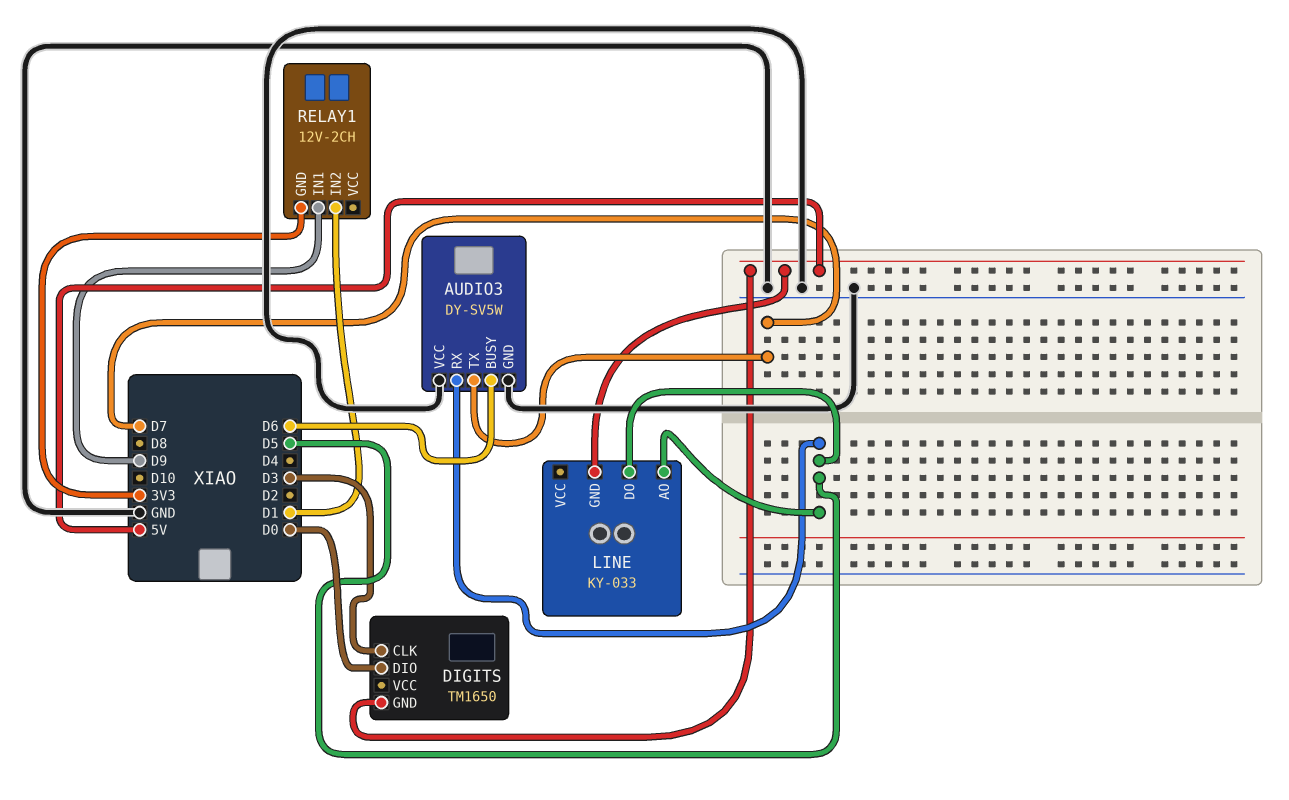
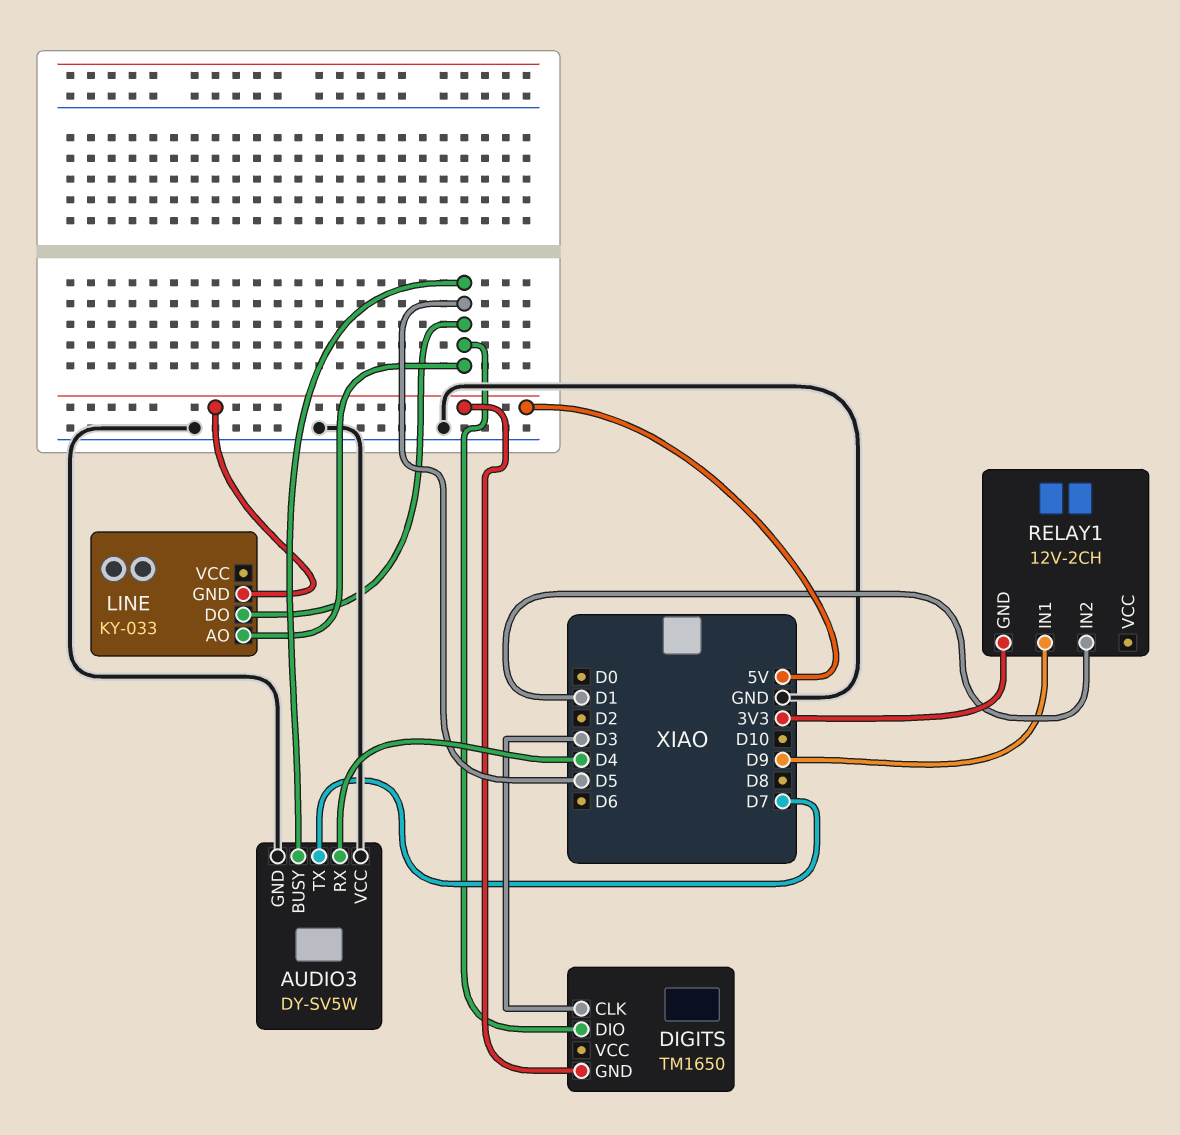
AUDIO3 pin BUSY: D6 -> D5
AUDIO3 pin RX: D5 -> D4
DIGITS pin DIO: D0 -> D5

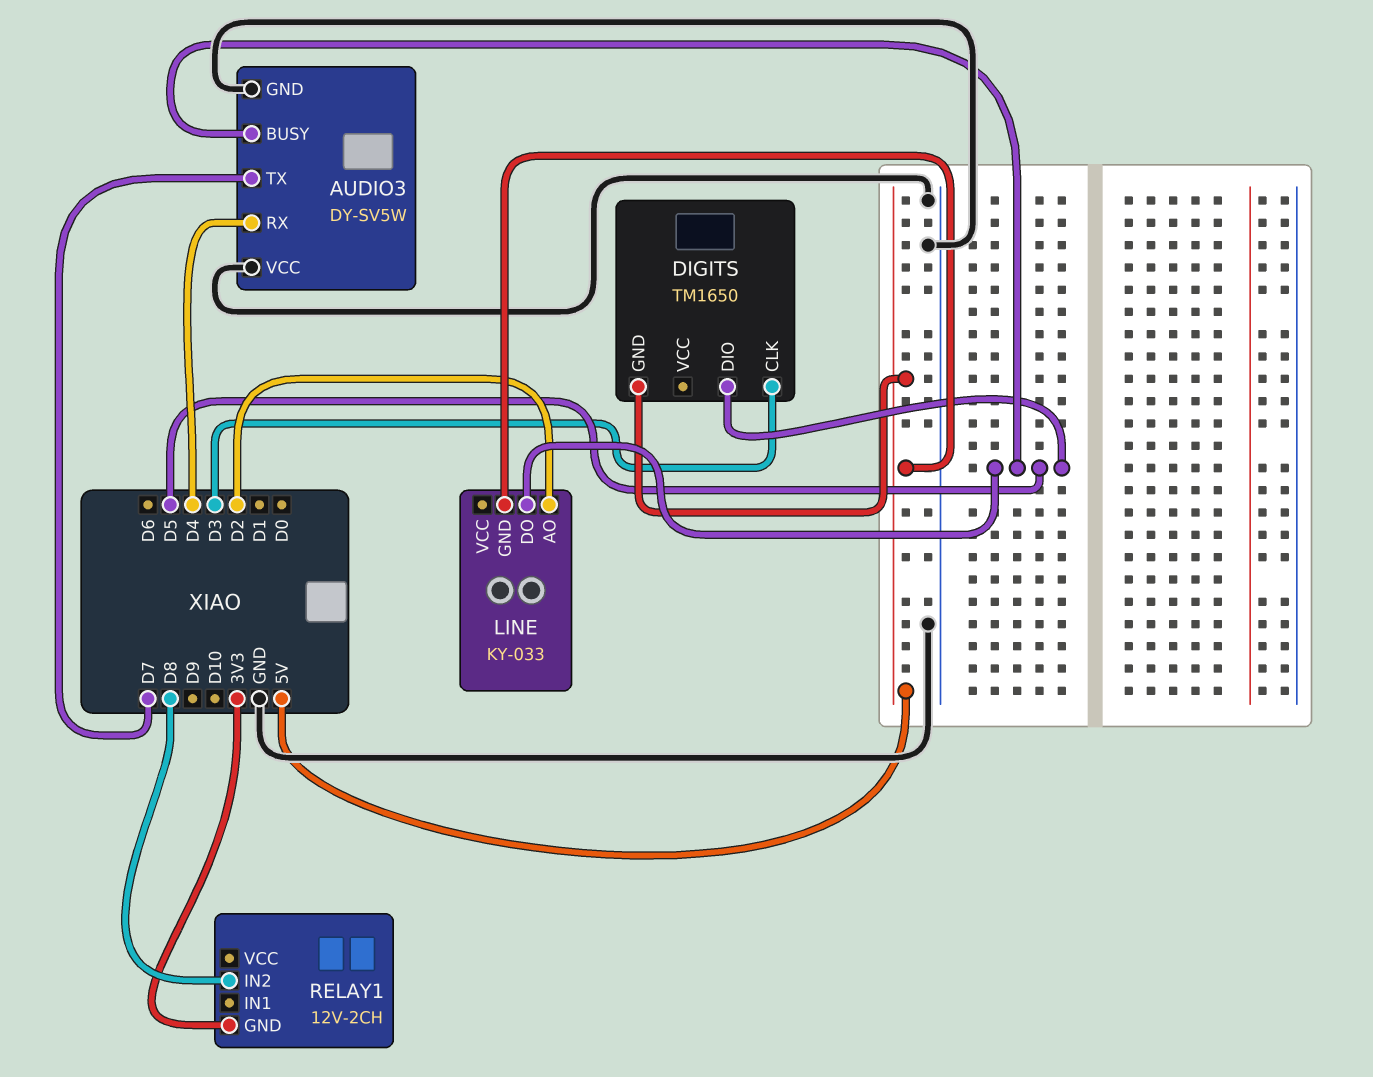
LINE pin AO: D5 -> D2
RELAY1 pin IN1: D9 -> none
RELAY1 pin IN2: D1 -> D8

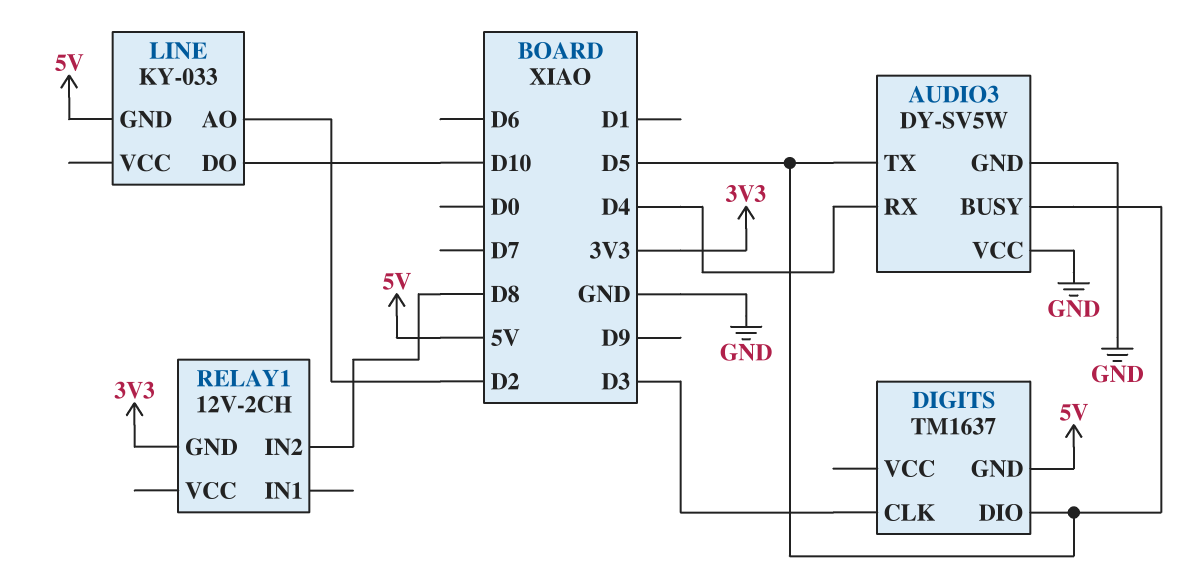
AUDIO3 pin TX: D7 -> D5
DIGITS: TM1650 -> TM1637
LINE pin DO: D5 -> D10

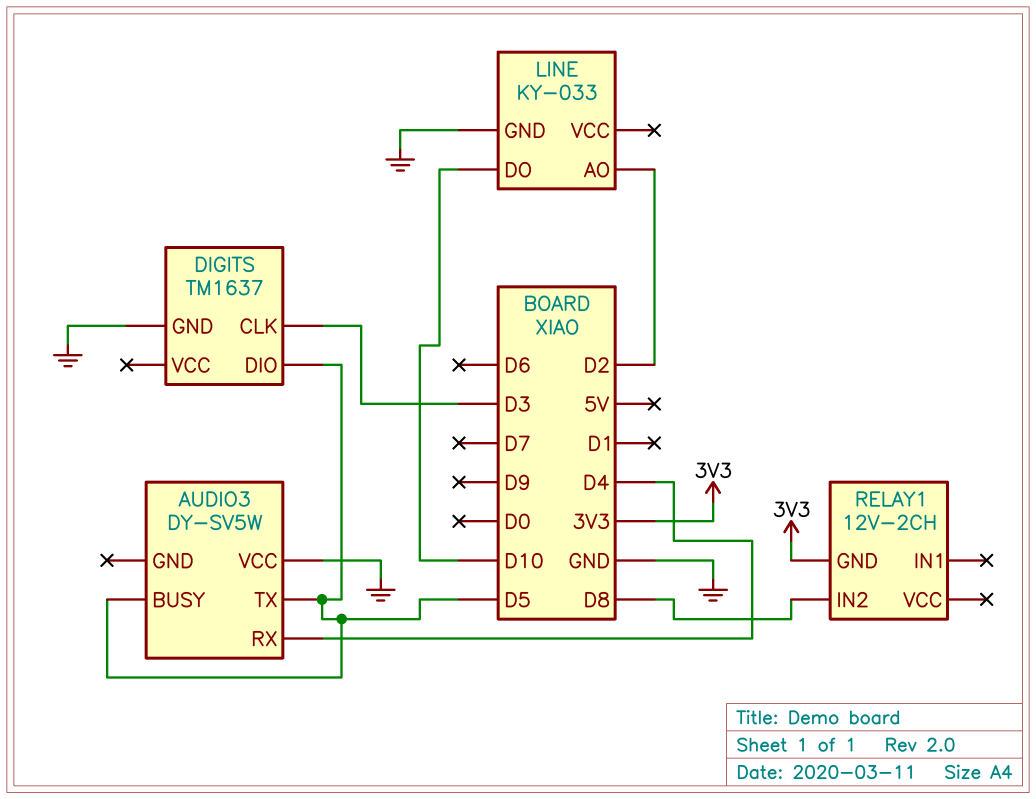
AUDIO3 pin GND: GND -> none
DIGITS pin GND: 5V -> GND
LINE pin GND: 5V -> GND

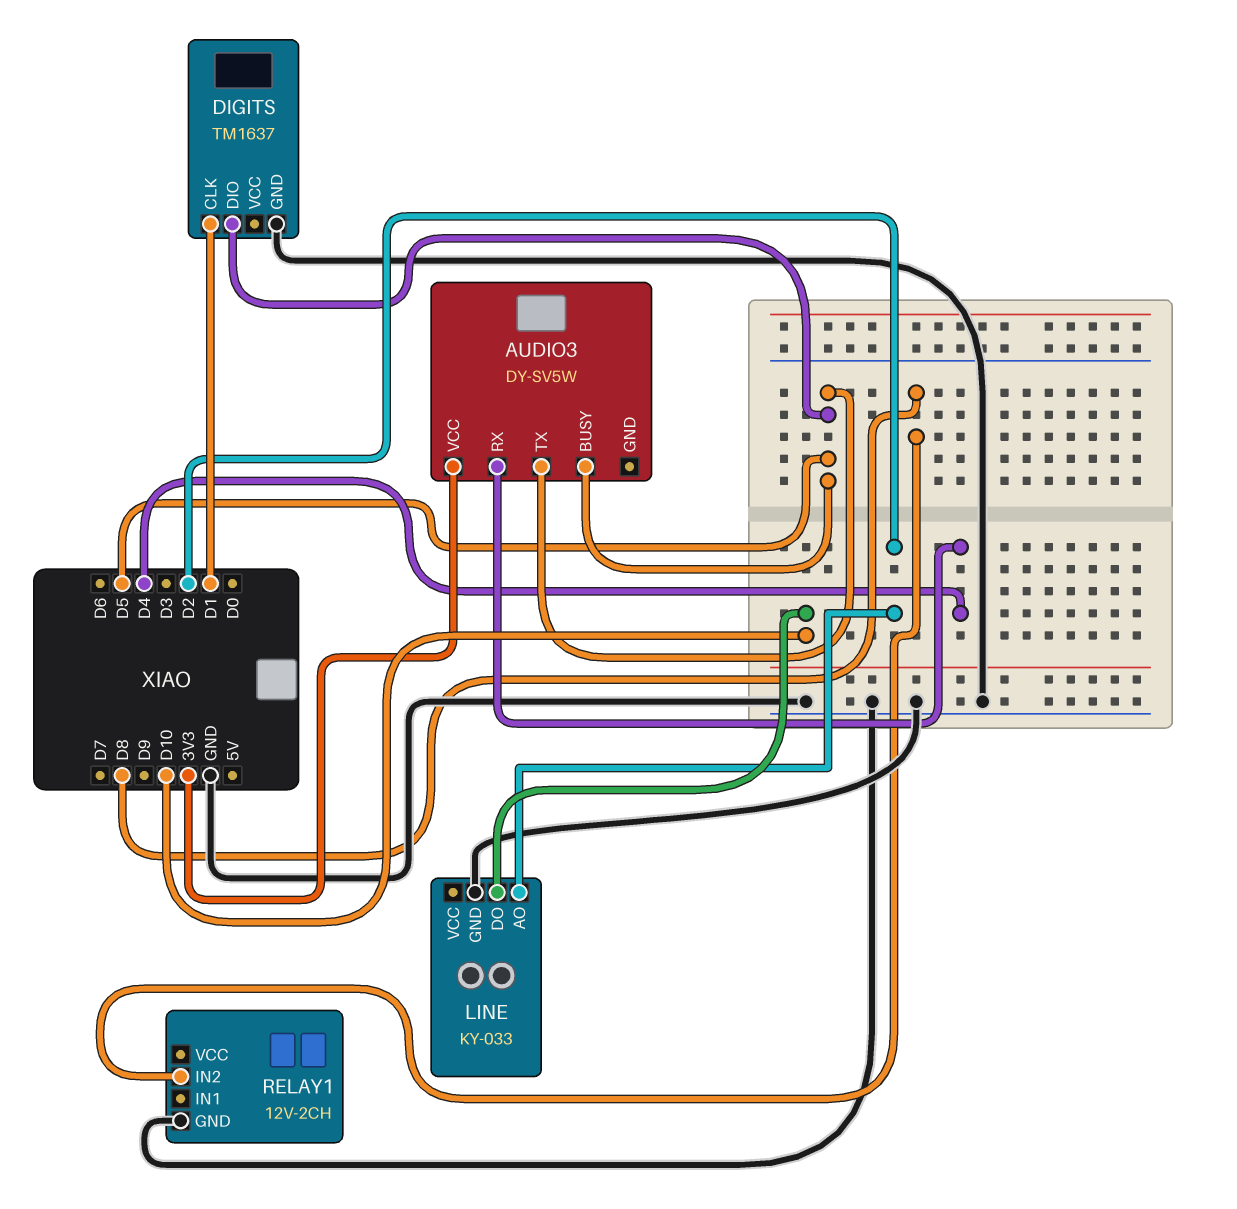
AUDIO3 pin VCC: GND -> 3V3
DIGITS pin CLK: D3 -> D1
RELAY1 pin GND: 3V3 -> GND

